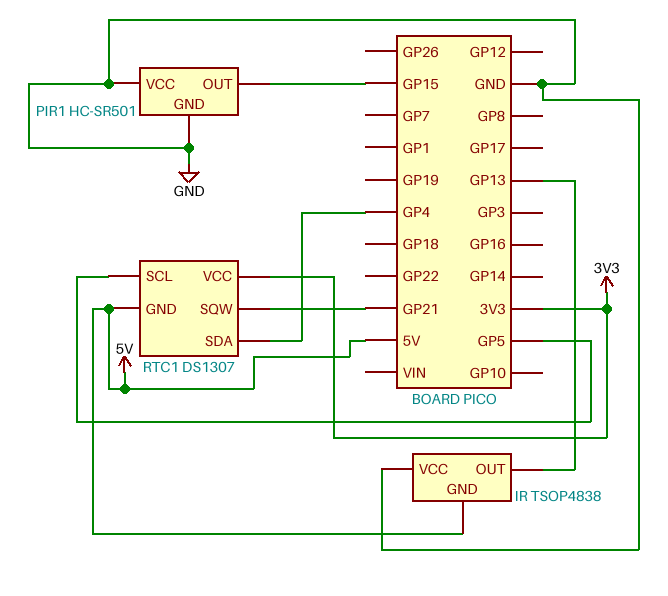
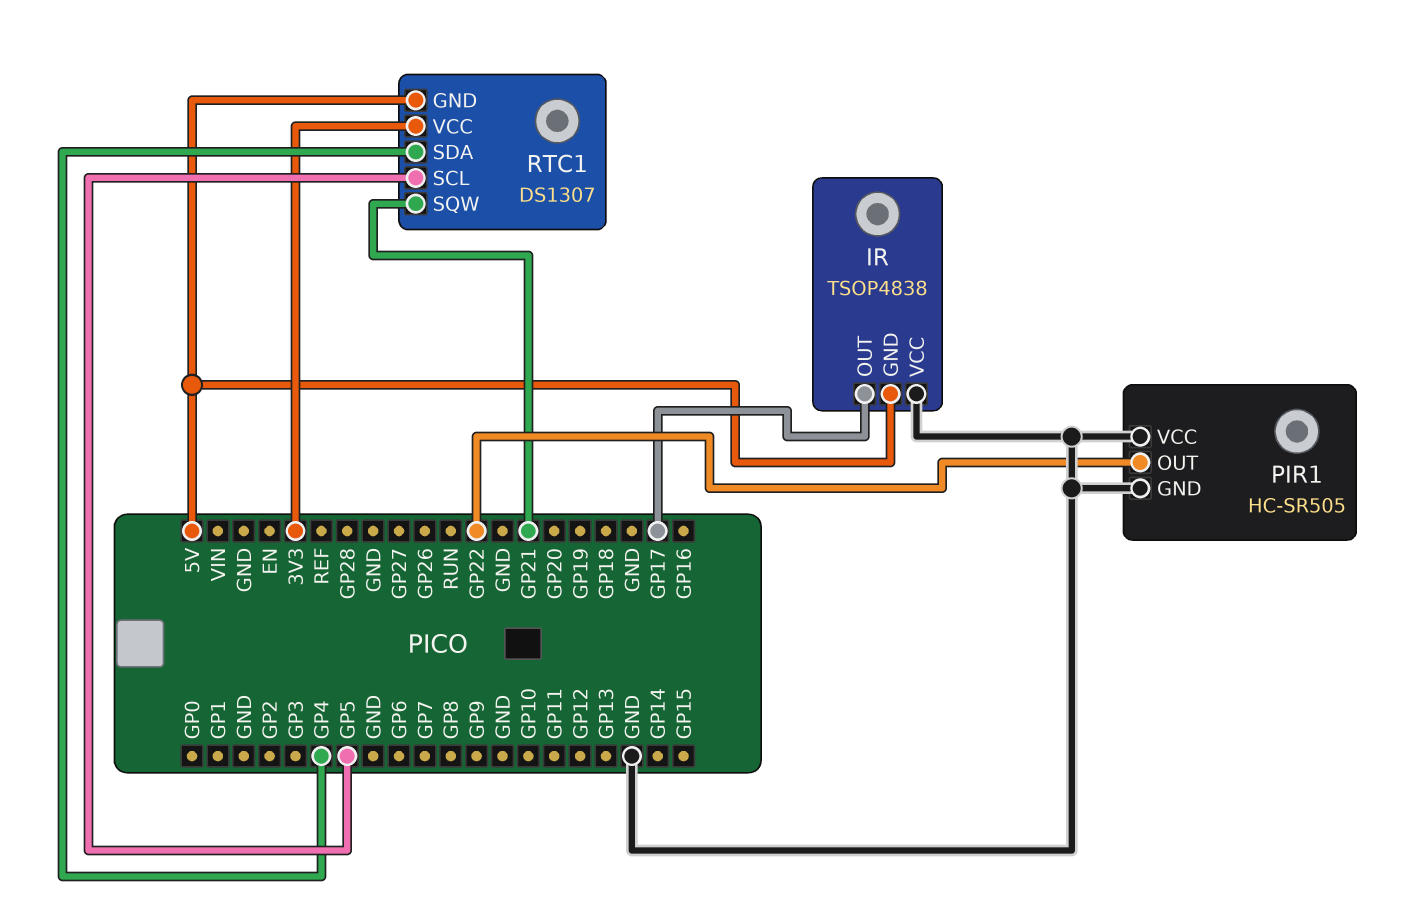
IR pin OUT: GP13 -> GP17
PIR1: HC-SR501 -> HC-SR505
PIR1 pin OUT: GP15 -> GP22

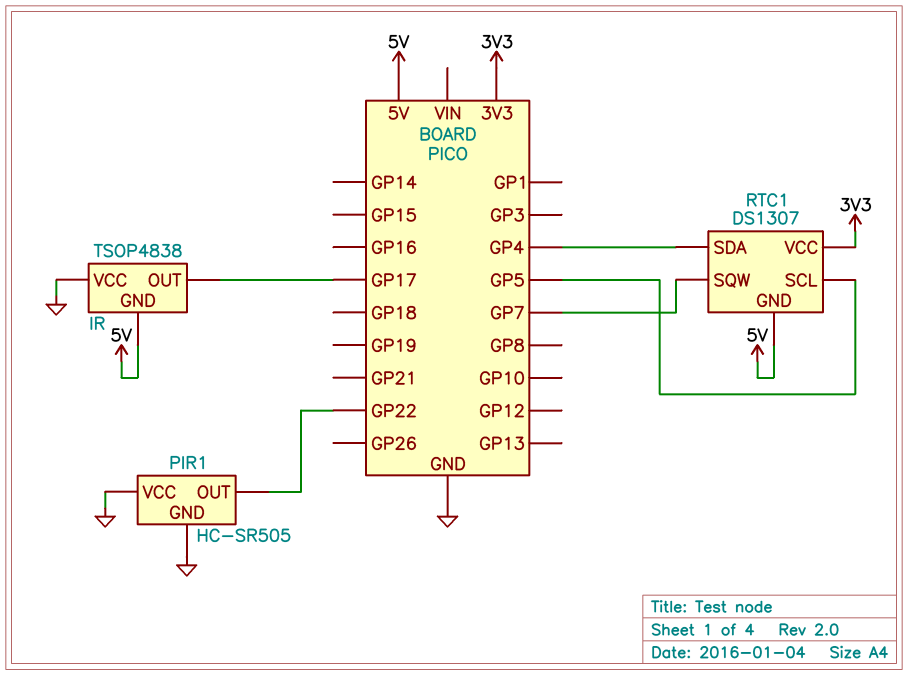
RTC1 pin SQW: GP21 -> GP7

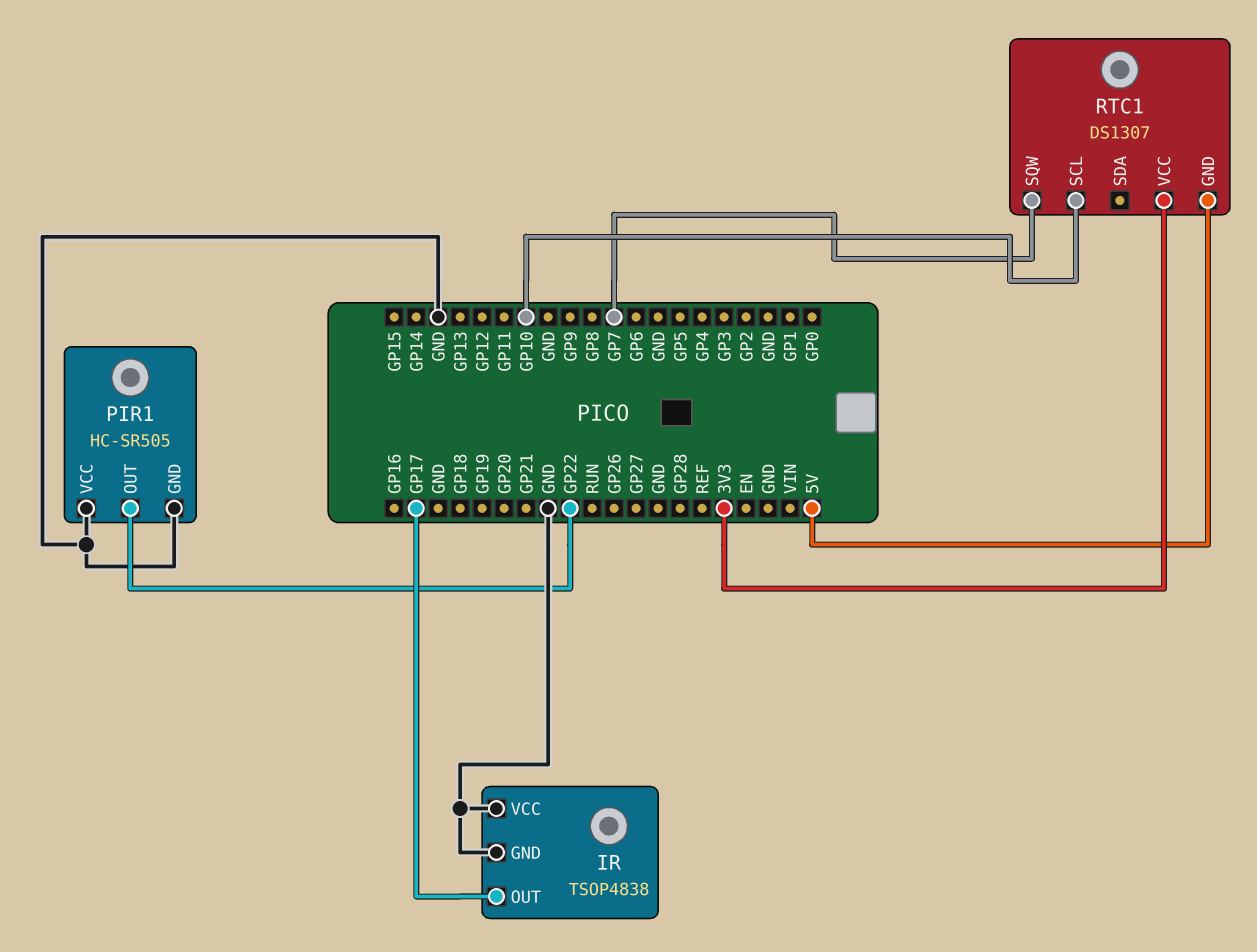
IR pin GND: 5V -> GND
RTC1 pin SCL: GP5 -> GP10
RTC1 pin SDA: GP4 -> none

